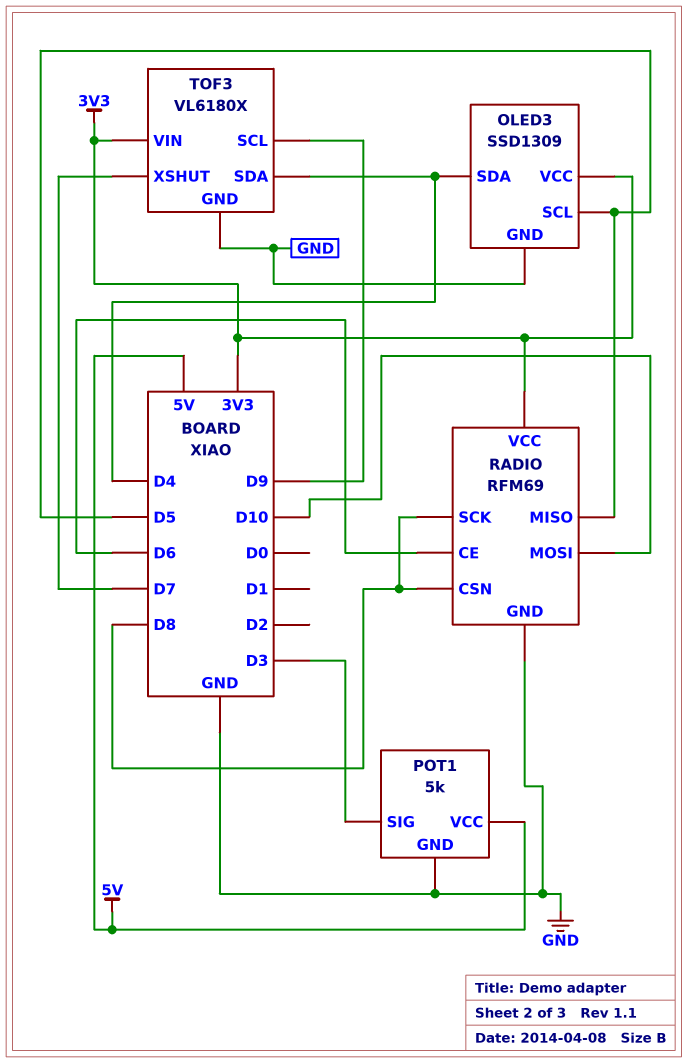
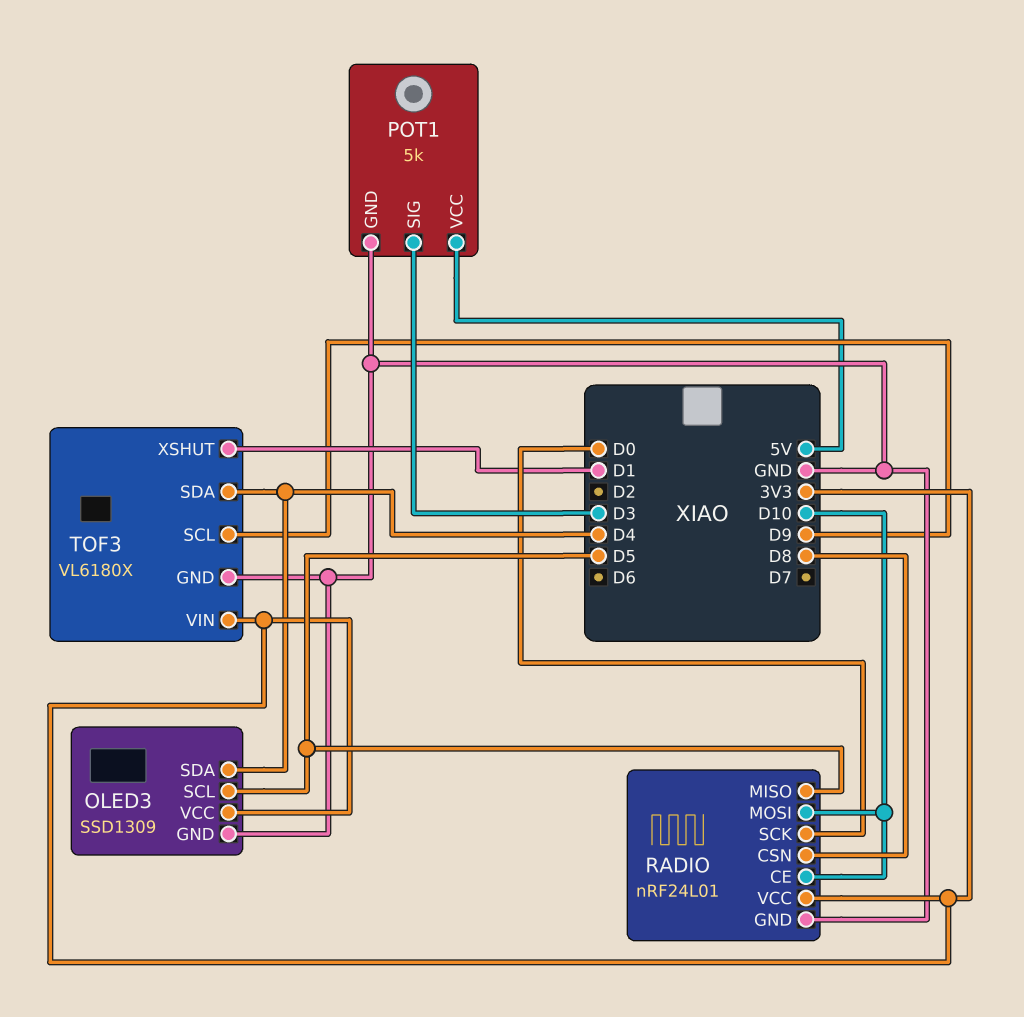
RADIO: RFM69 -> nRF24L01
RADIO pin CE: D6 -> D10
RADIO pin SCK: D8 -> D0
TOF3 pin XSHUT: D7 -> D1

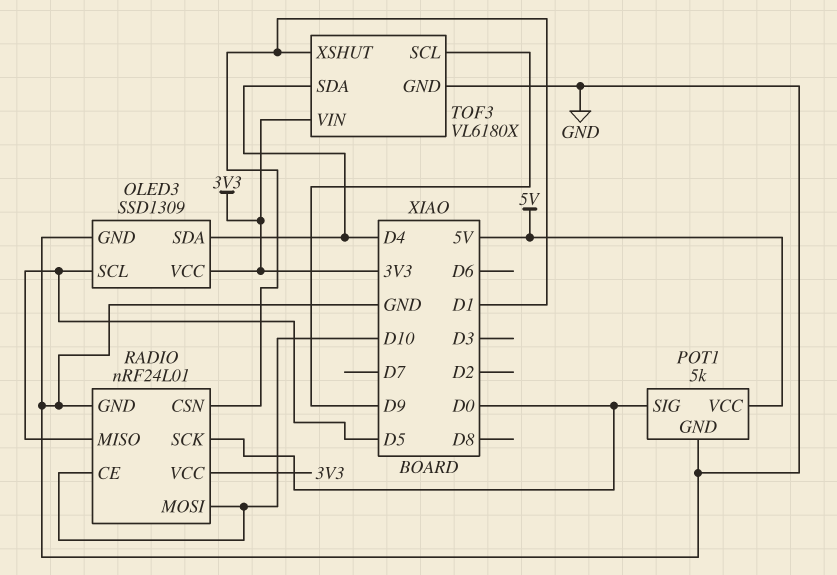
POT1 pin SIG: D3 -> D0
RADIO pin CSN: D8 -> D1

